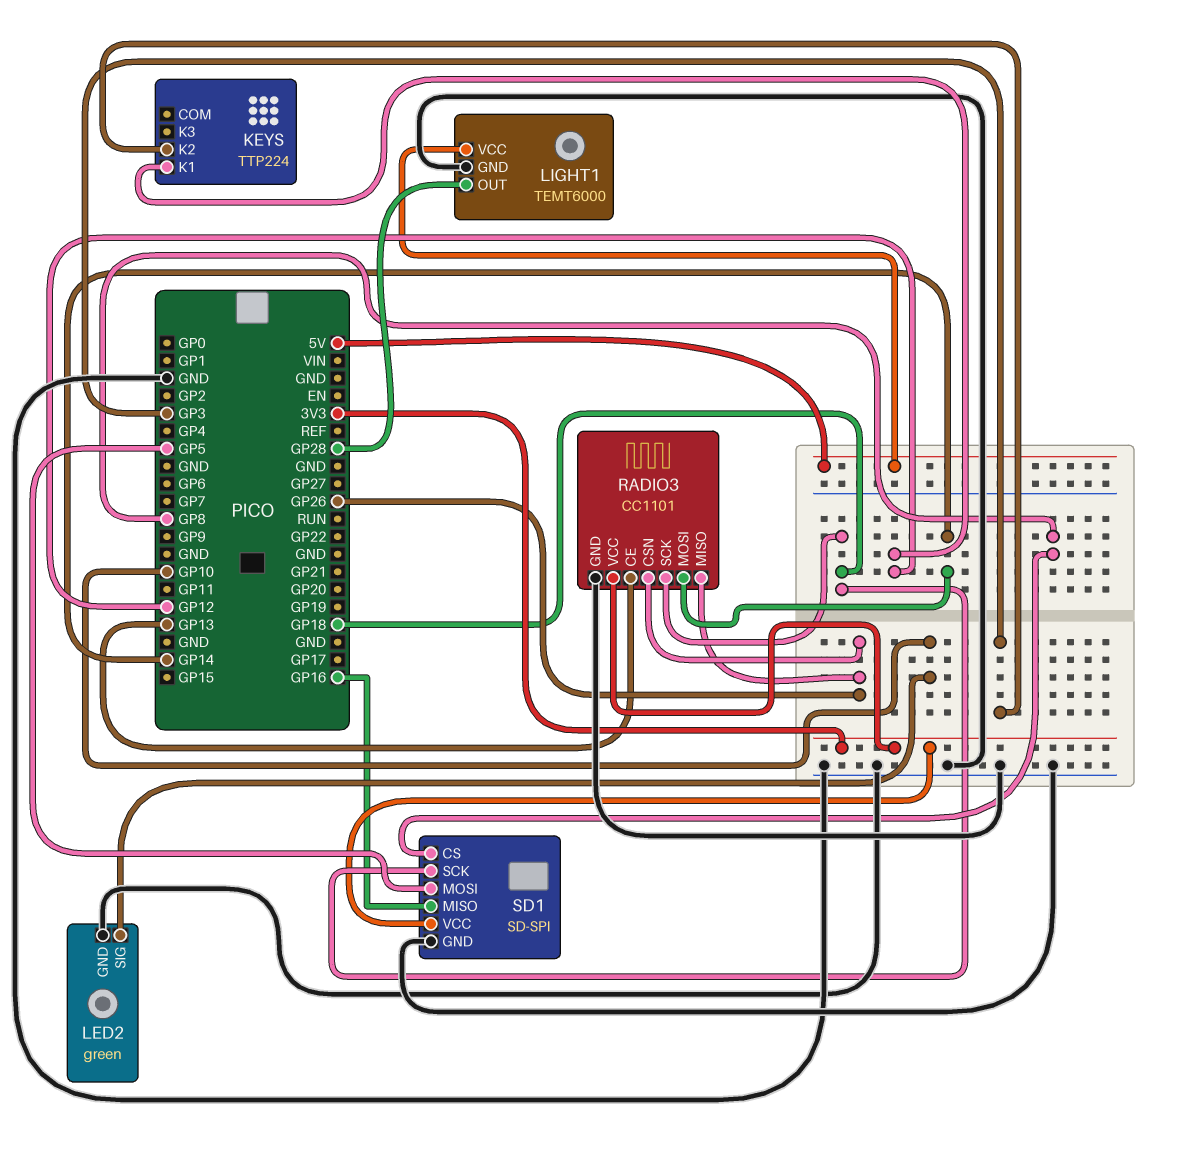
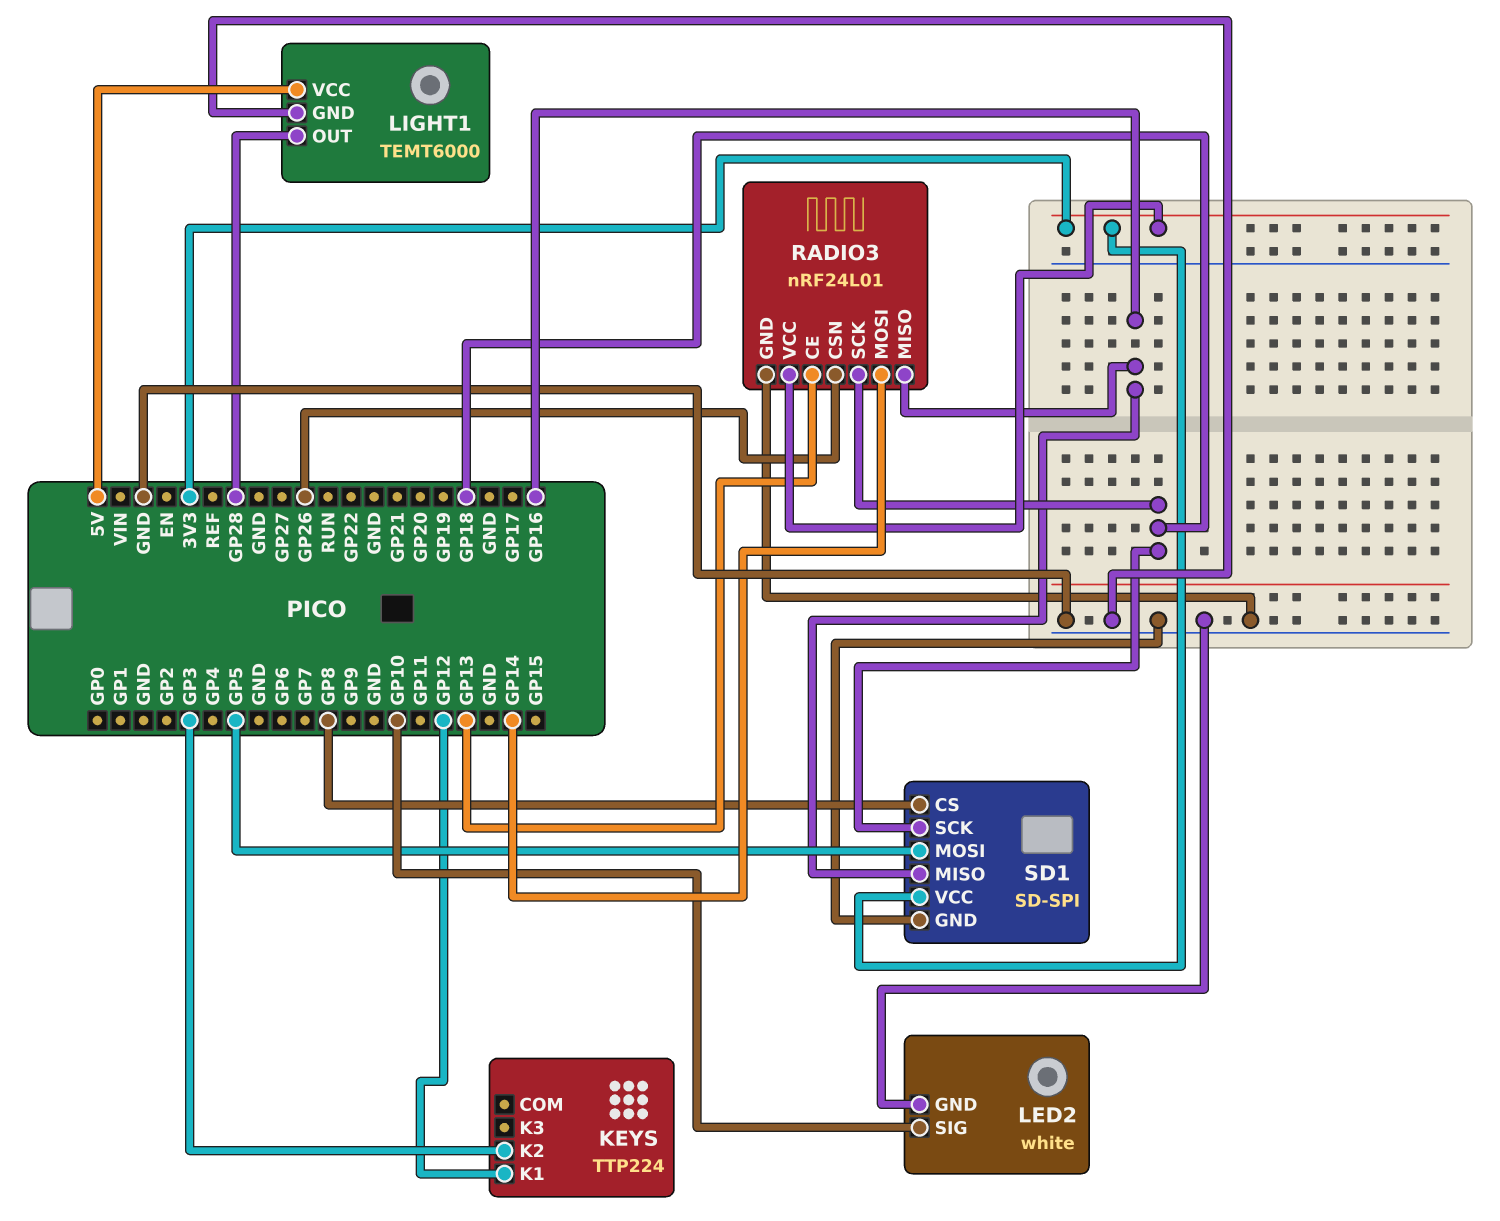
LED2: green -> white
RADIO3: CC1101 -> nRF24L01
RADIO3 pin MISO: GP26 -> GP16

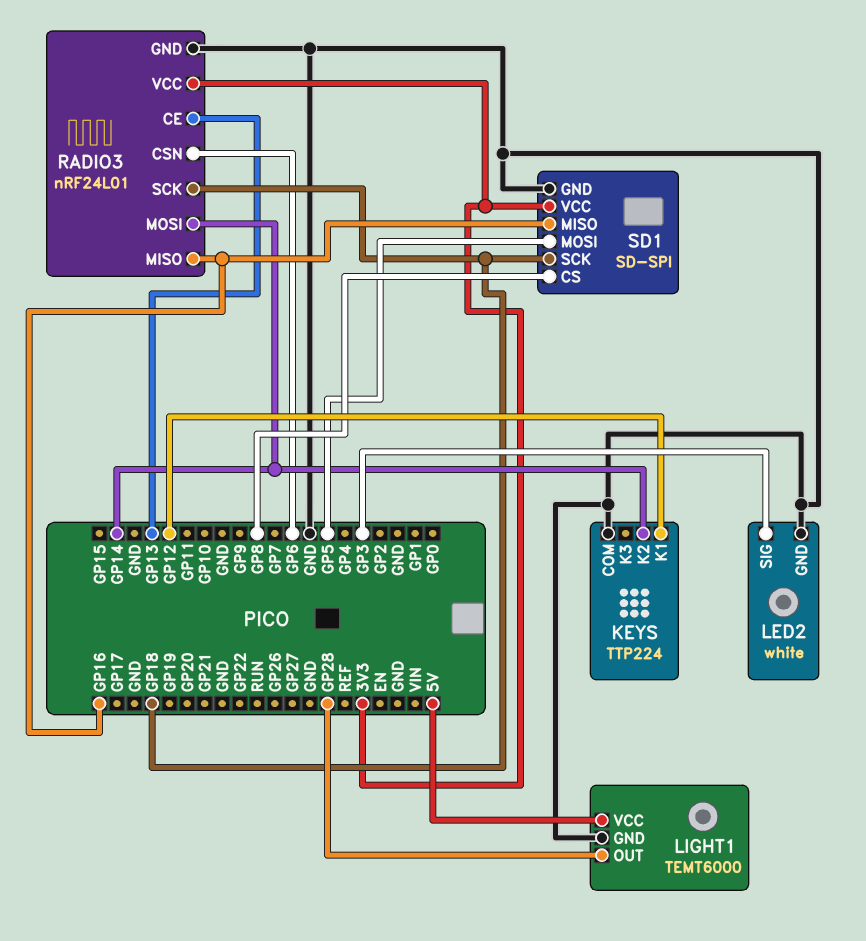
KEYS pin COM: none -> GND
KEYS pin K2: GP3 -> GP14
LED2 pin SIG: GP10 -> GP3
RADIO3 pin CSN: GP26 -> GP6

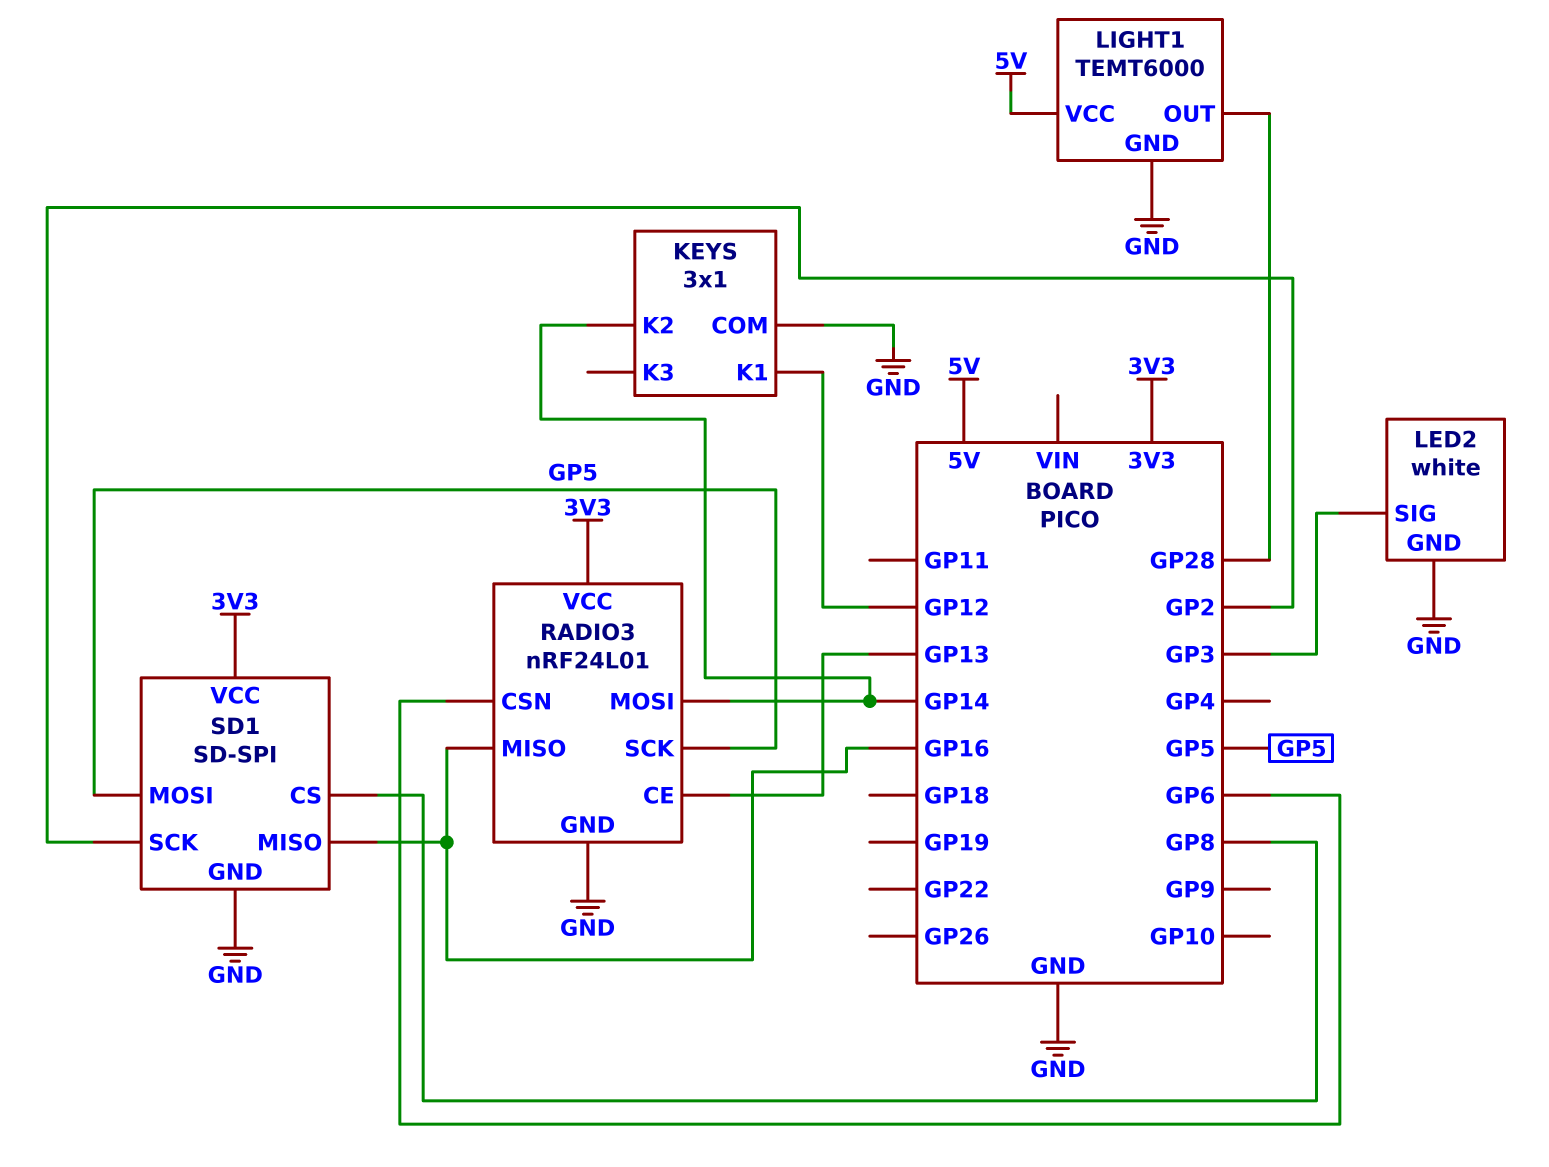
KEYS: TTP224 -> 3x1
RADIO3 pin SCK: GP18 -> GP5
SD1 pin SCK: GP18 -> GP2

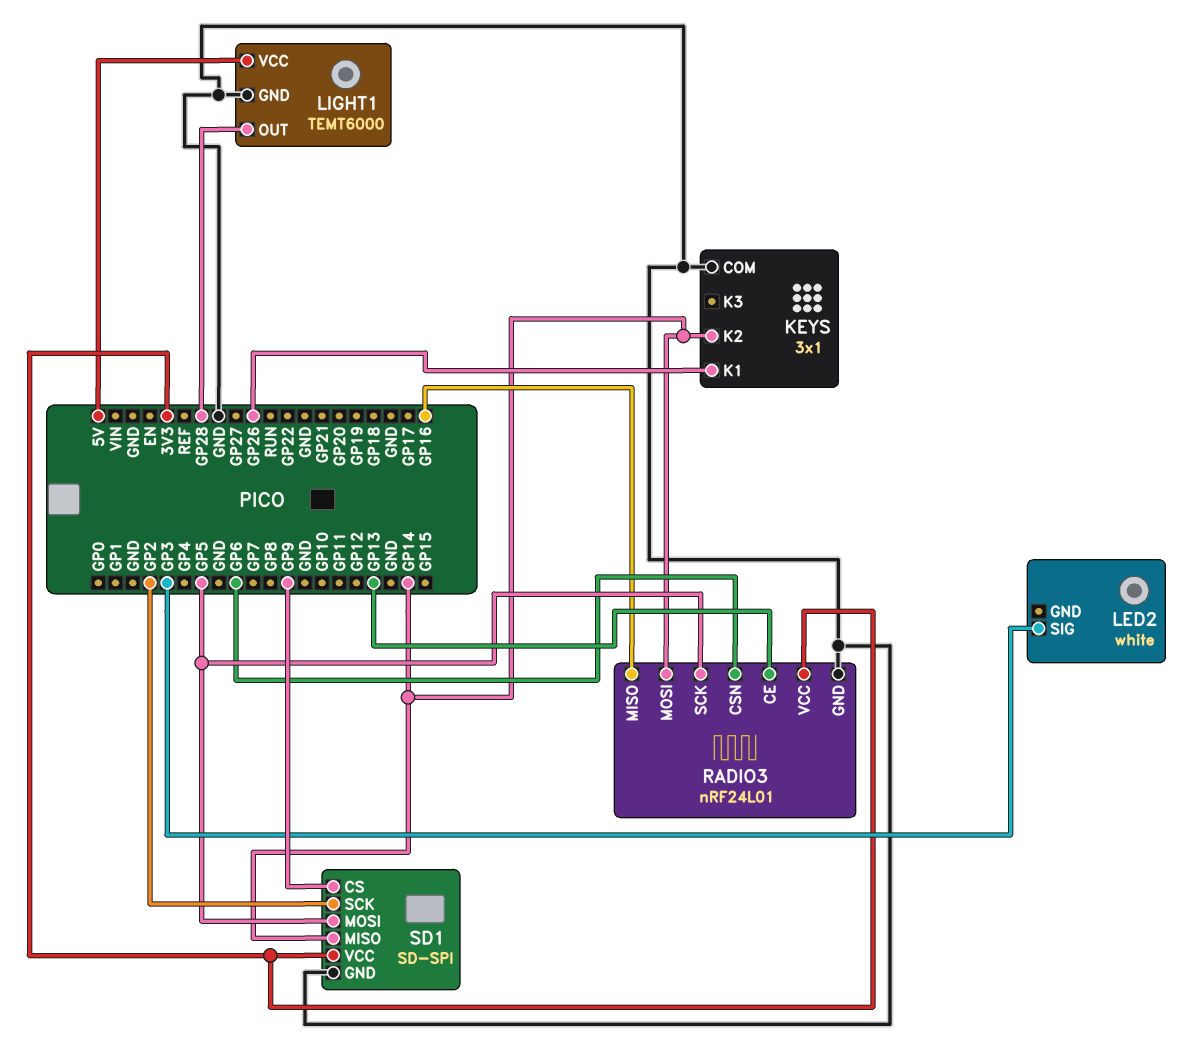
KEYS pin K1: GP12 -> GP26
LED2 pin GND: GND -> none
SD1 pin CS: GP8 -> GP9
SD1 pin MISO: GP16 -> GP14

